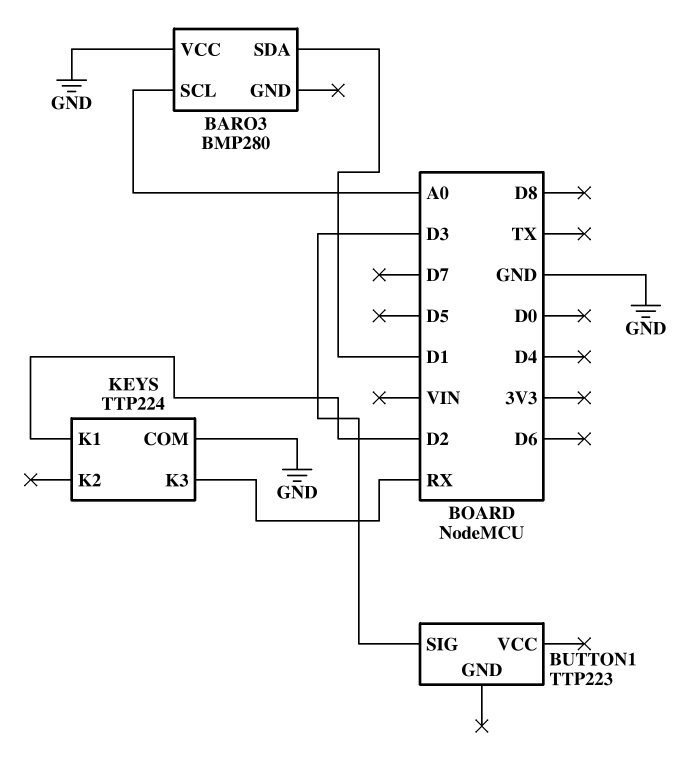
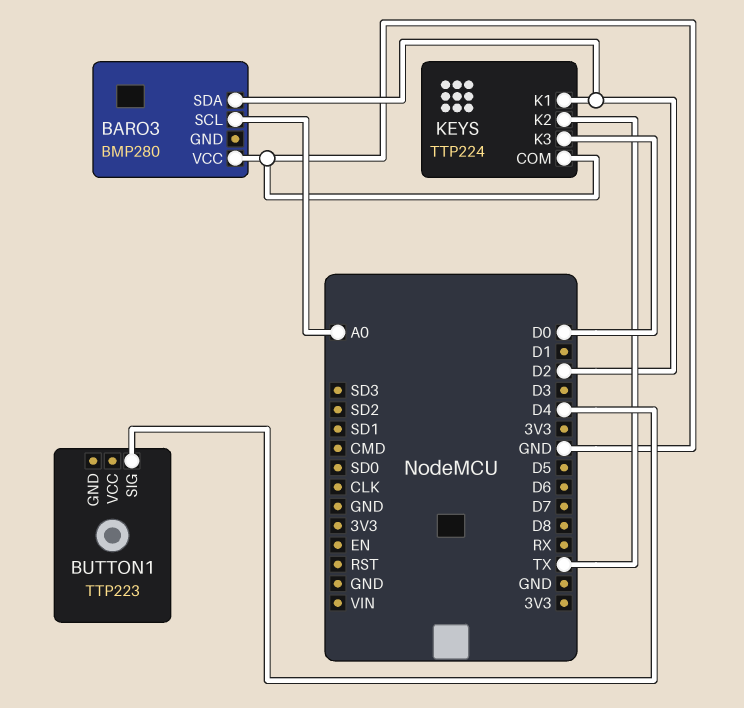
BARO3 pin SDA: D1 -> D2
BUTTON1 pin SIG: D3 -> D4
KEYS pin K2: none -> TX
KEYS pin K3: RX -> D0

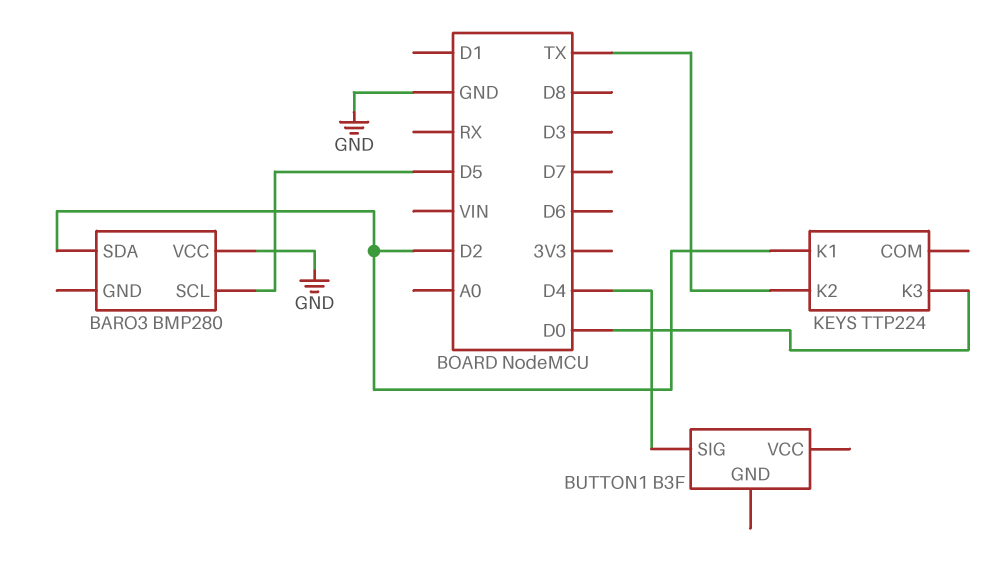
BARO3 pin SCL: A0 -> D5
BUTTON1: TTP223 -> B3F
KEYS pin COM: GND -> none

